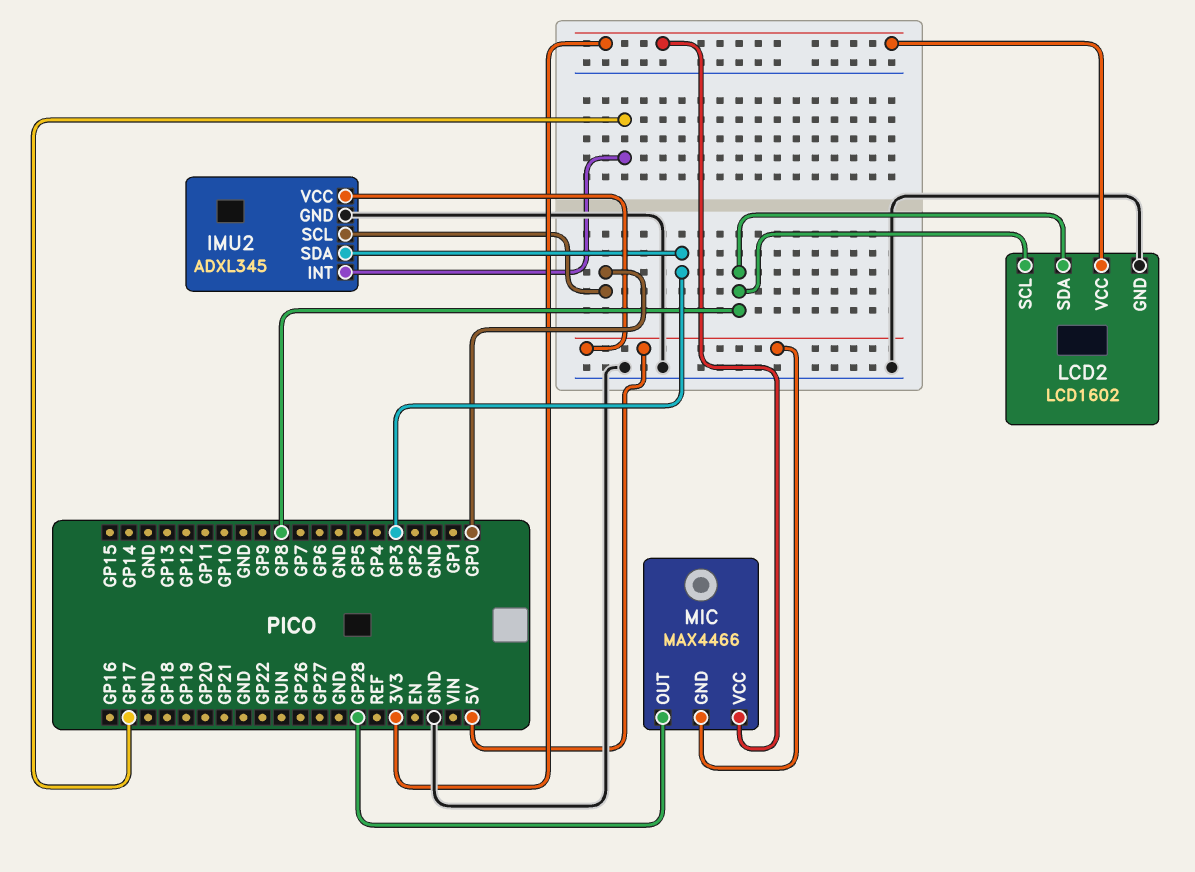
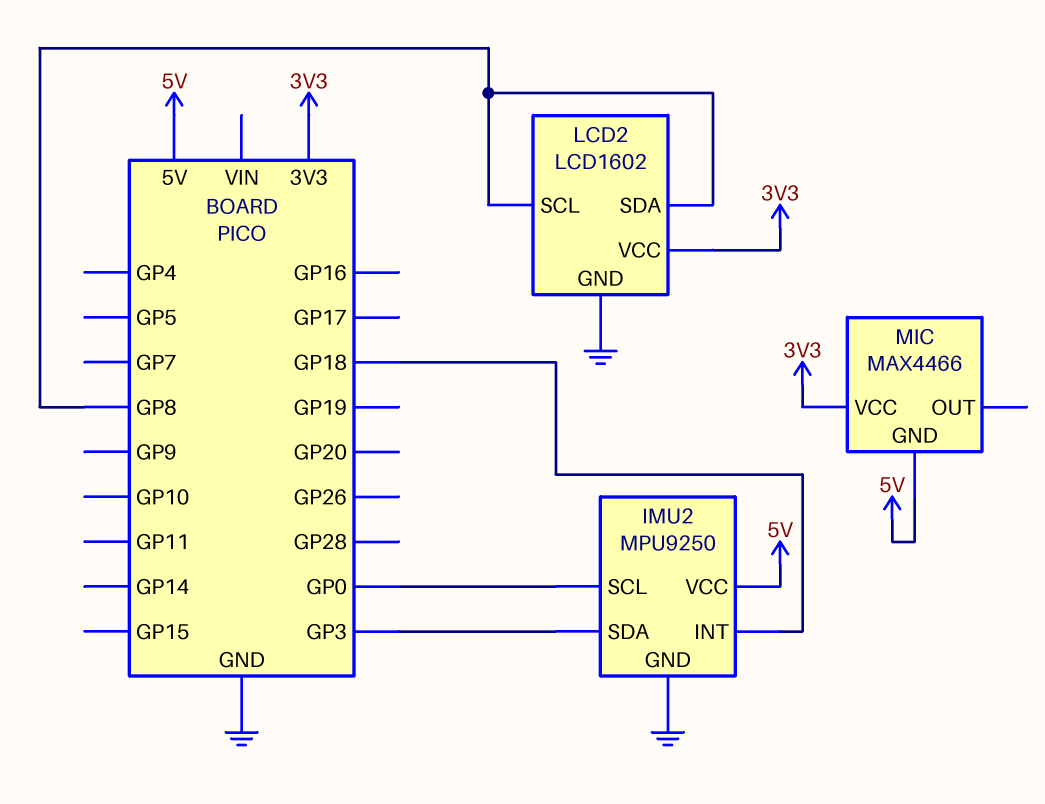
IMU2: ADXL345 -> MPU9250
IMU2 pin INT: GP17 -> GP18
MIC pin OUT: GP28 -> none

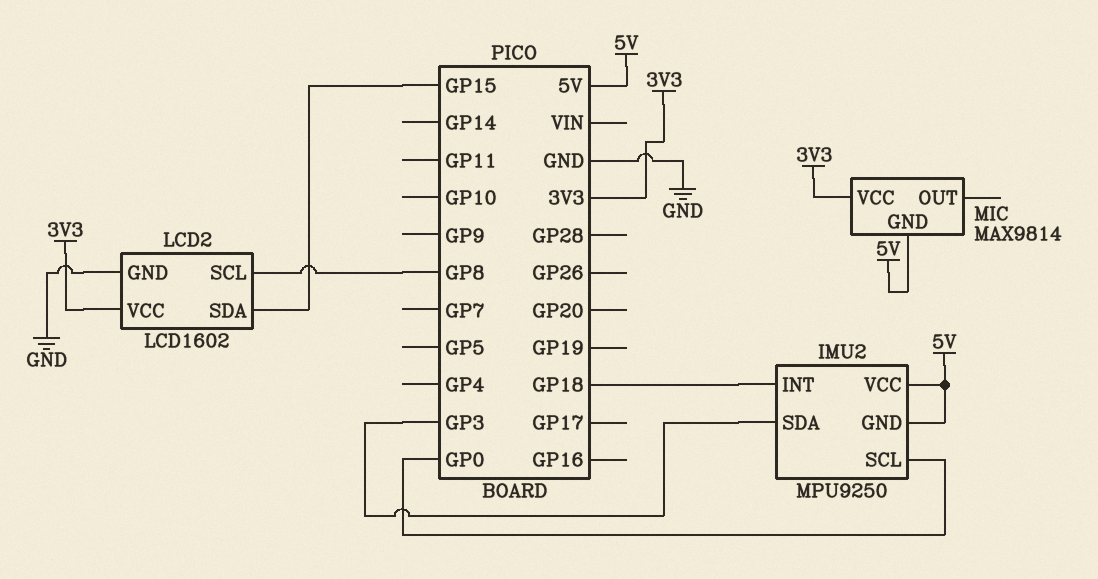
IMU2 pin GND: GND -> 5V
LCD2 pin SDA: GP8 -> GP15
MIC: MAX4466 -> MAX9814

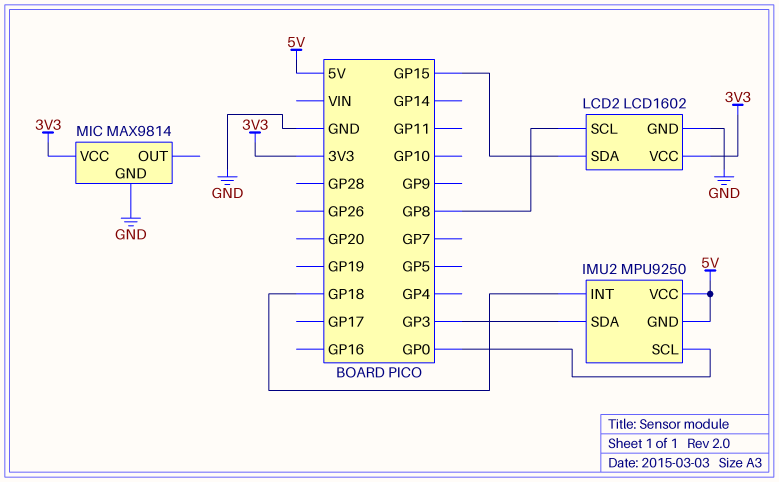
MIC pin GND: 5V -> GND

